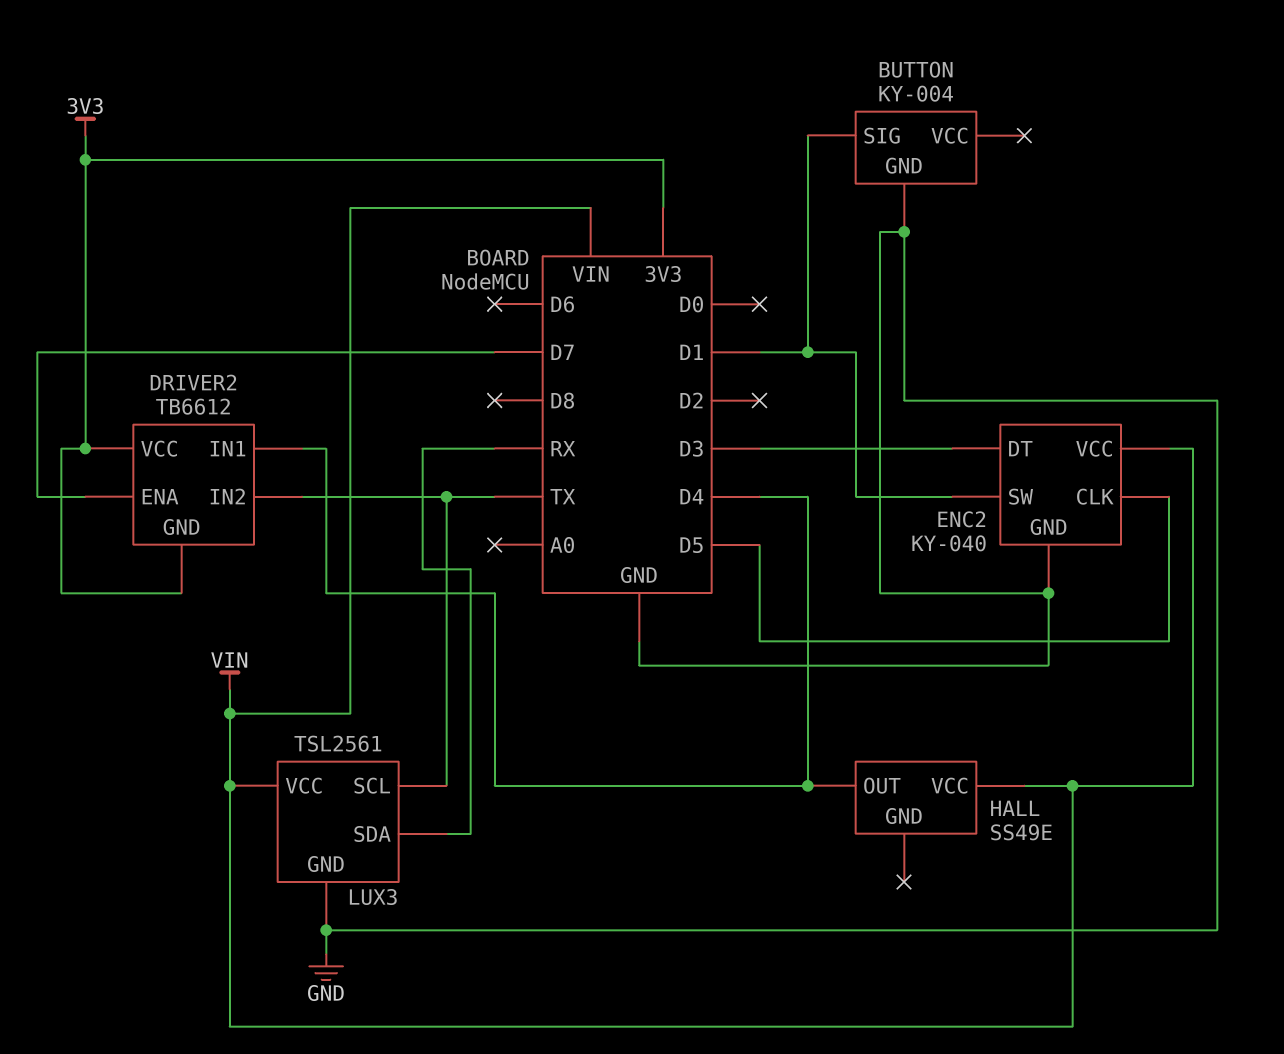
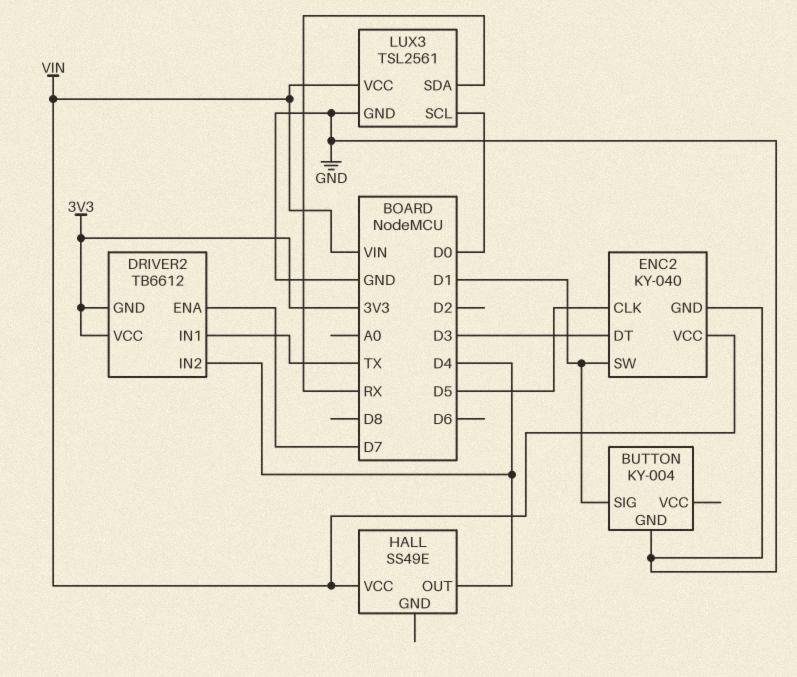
DRIVER2 pin IN1: D4 -> TX
DRIVER2 pin IN2: TX -> D4
LUX3 pin SCL: TX -> D0

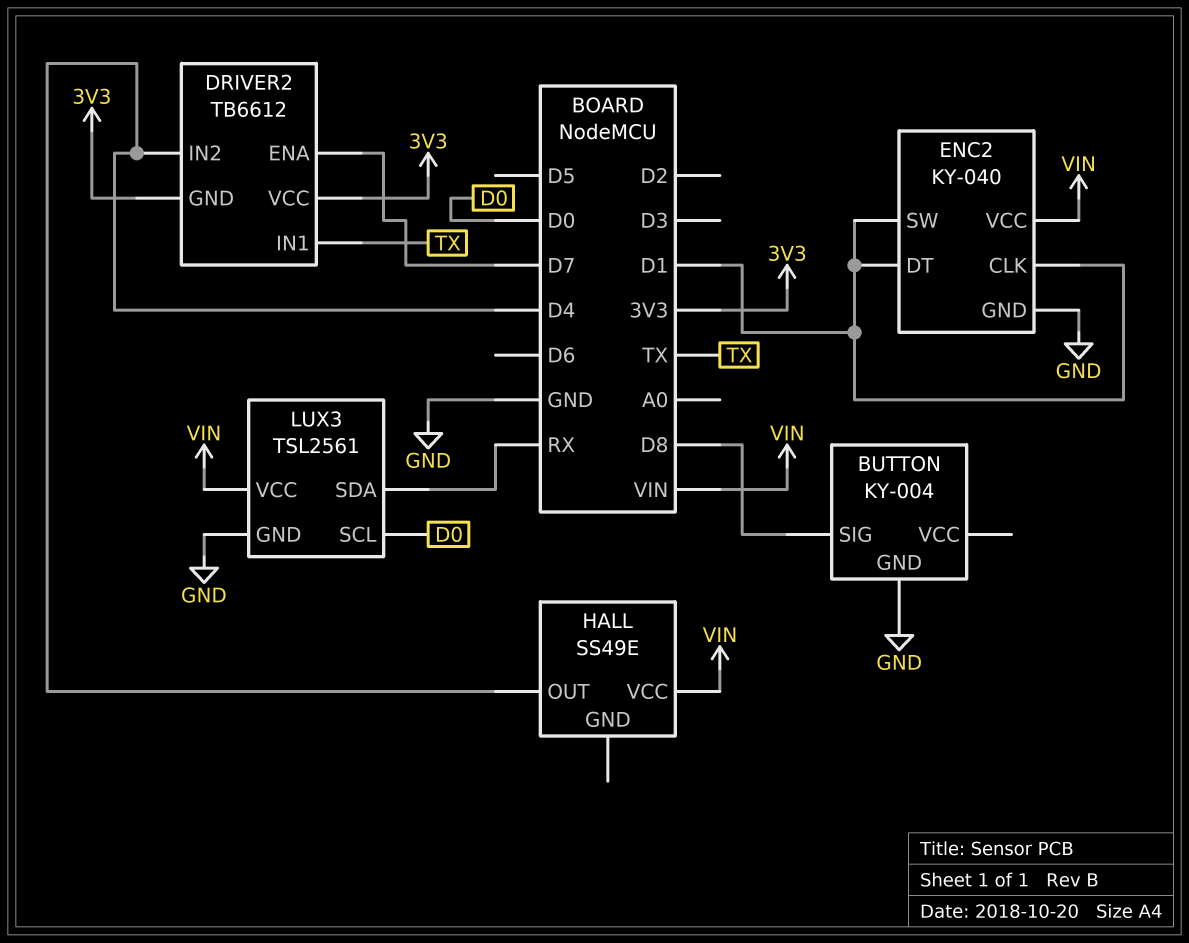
BUTTON pin SIG: D1 -> D8
ENC2 pin CLK: D5 -> D1
ENC2 pin DT: D3 -> D1

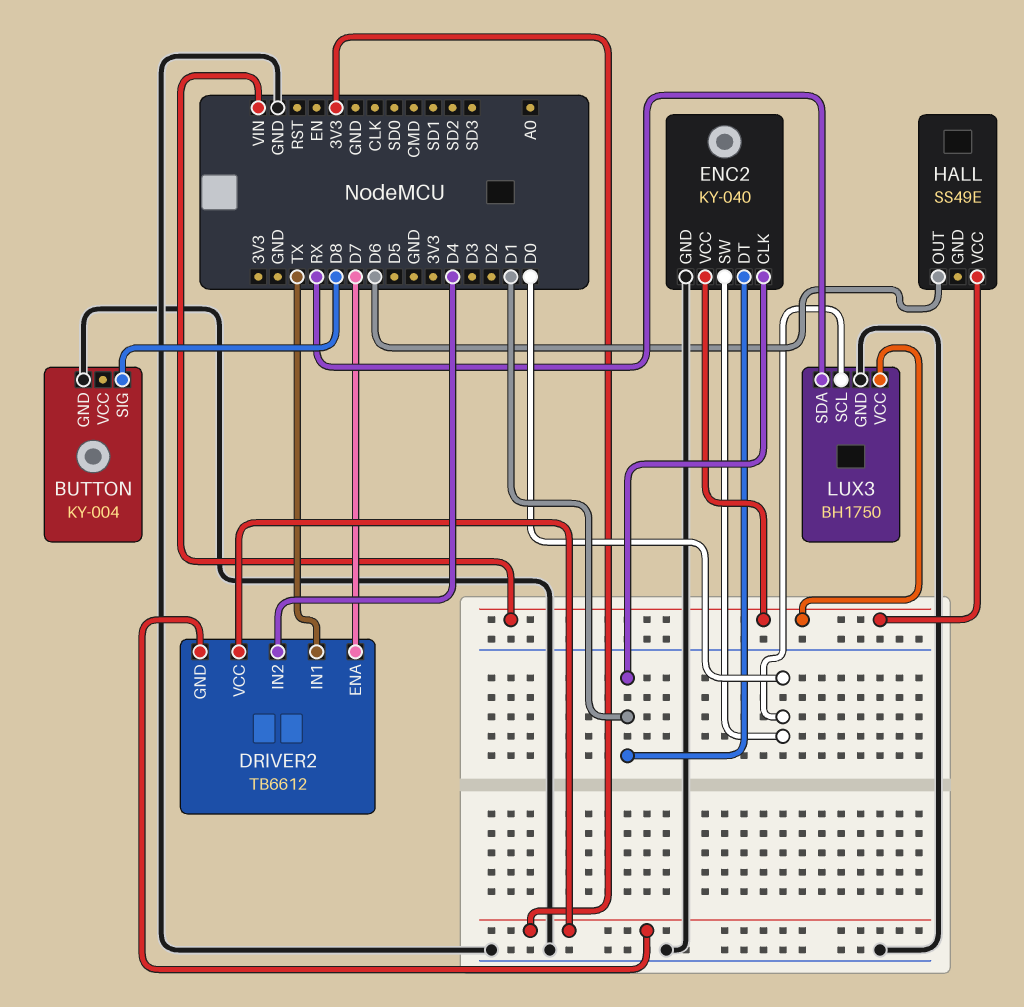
ENC2 pin SW: D1 -> D0
HALL pin OUT: D4 -> D6
LUX3: TSL2561 -> BH1750

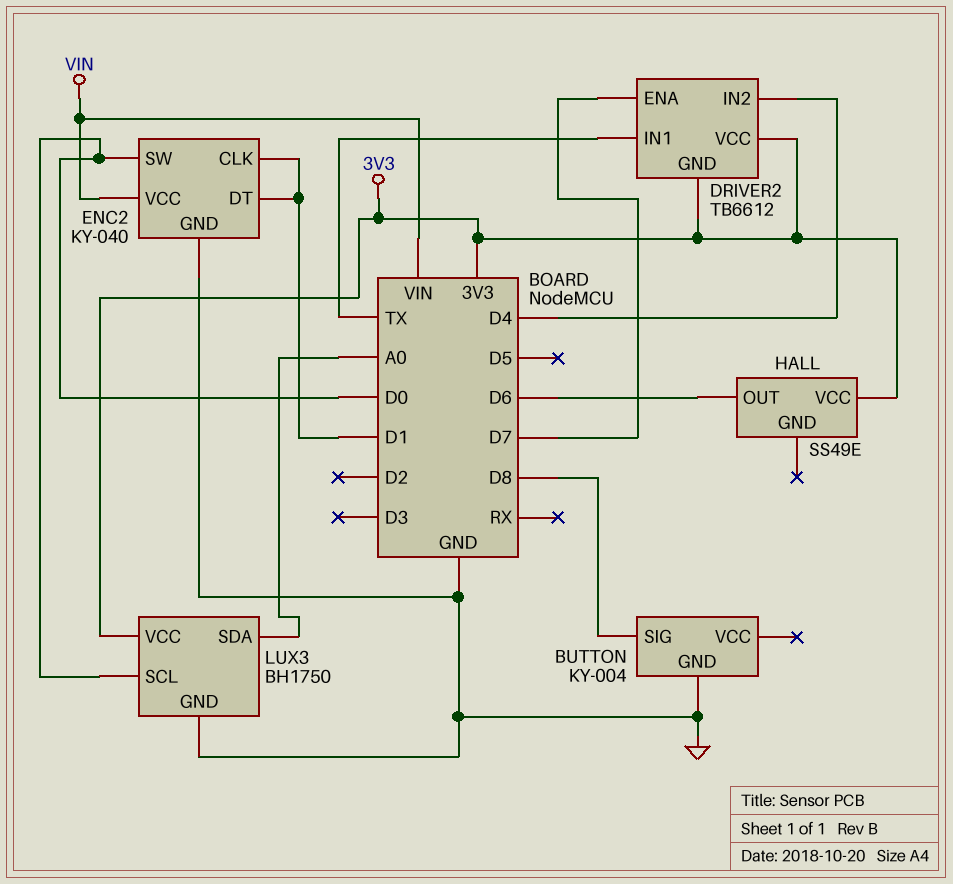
HALL pin VCC: VIN -> 3V3
LUX3 pin SDA: RX -> A0
LUX3 pin VCC: VIN -> 3V3

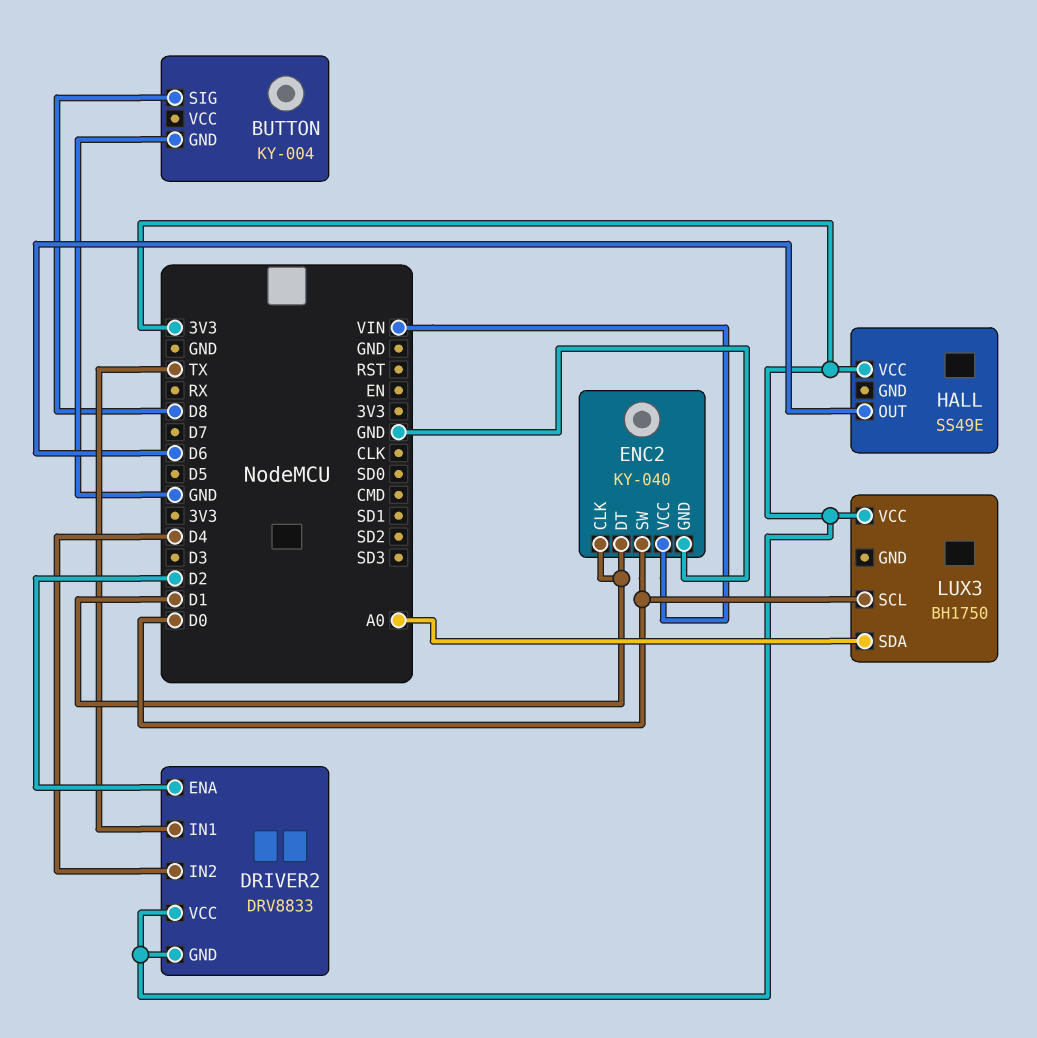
DRIVER2: TB6612 -> DRV8833
DRIVER2 pin ENA: D7 -> D2
LUX3 pin GND: GND -> none

